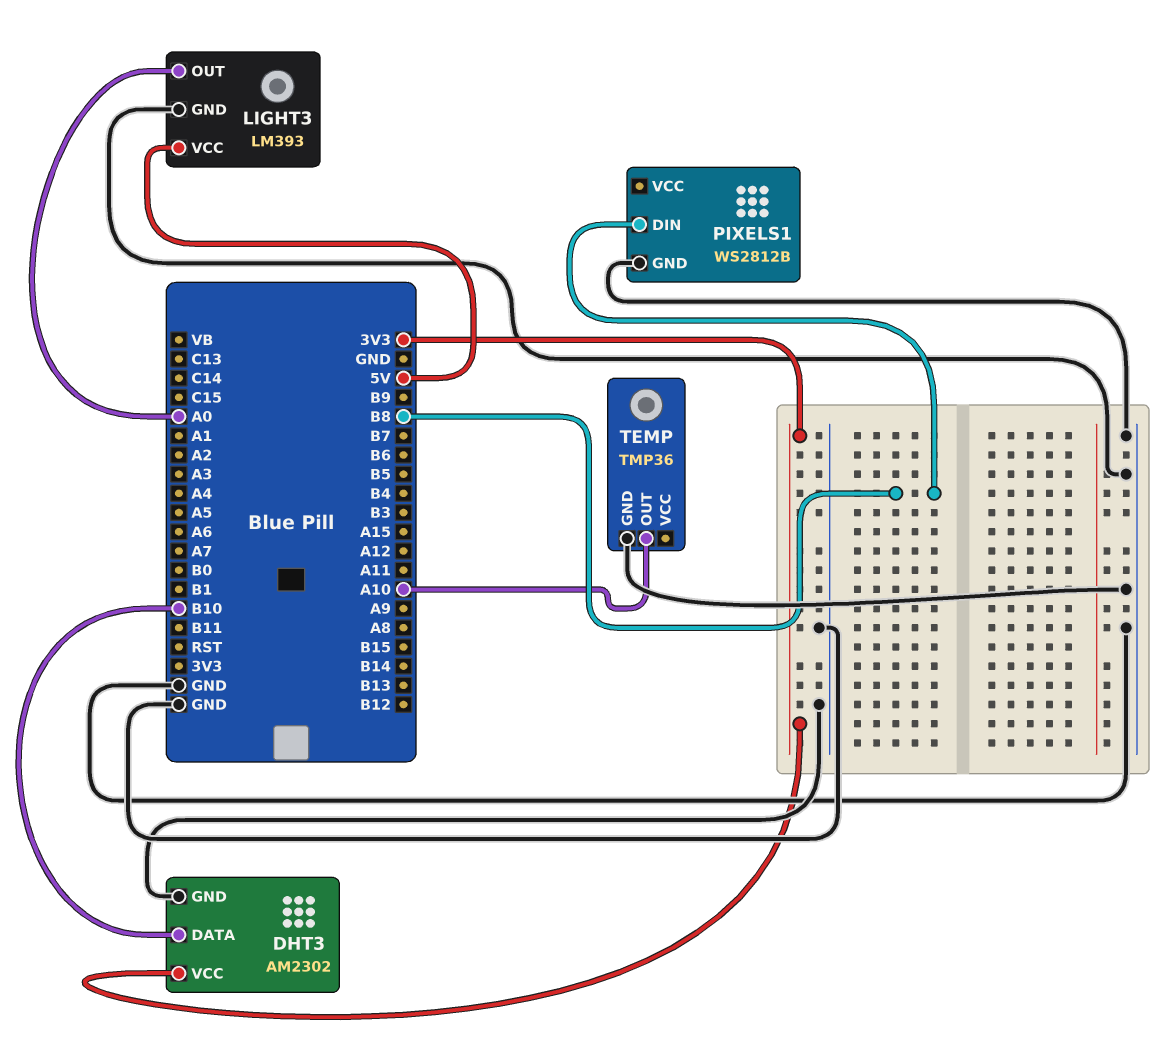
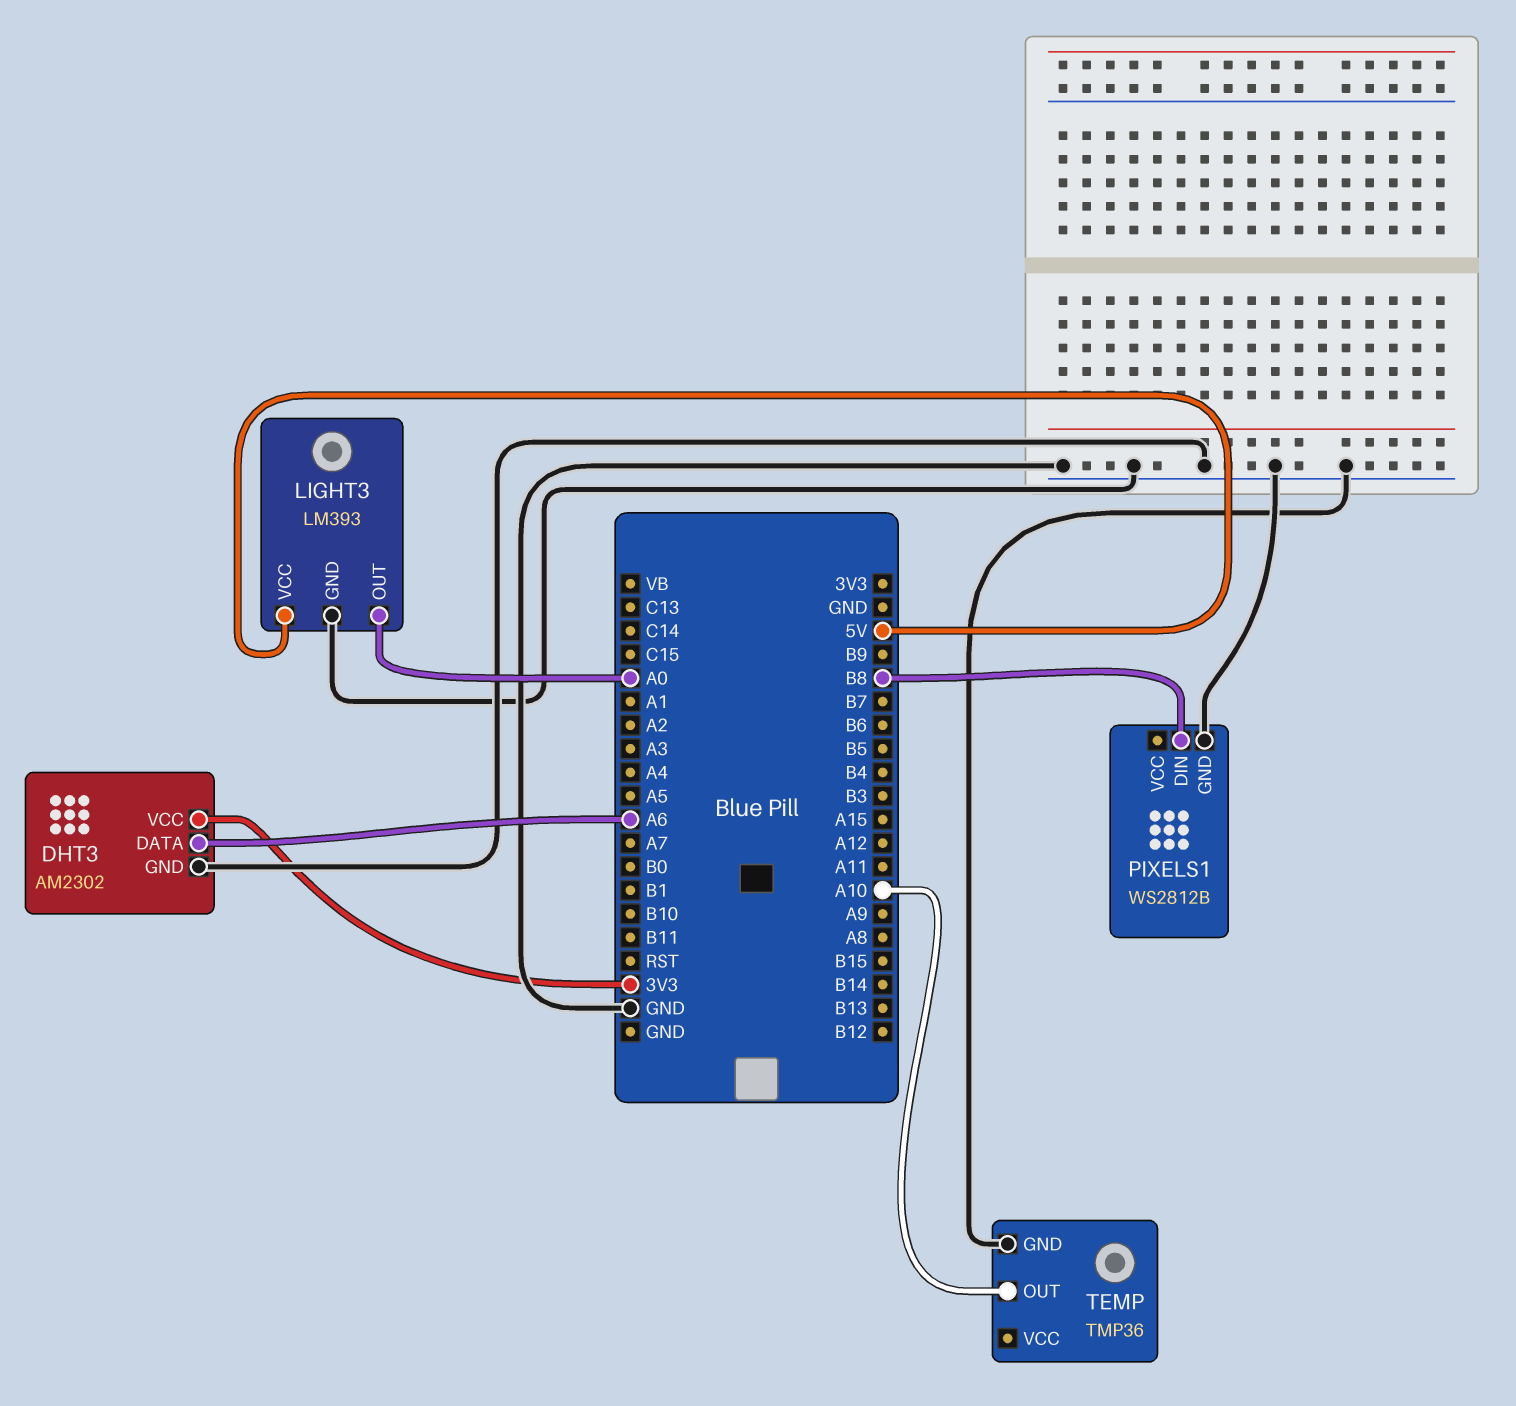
DHT3 pin DATA: B10 -> A6

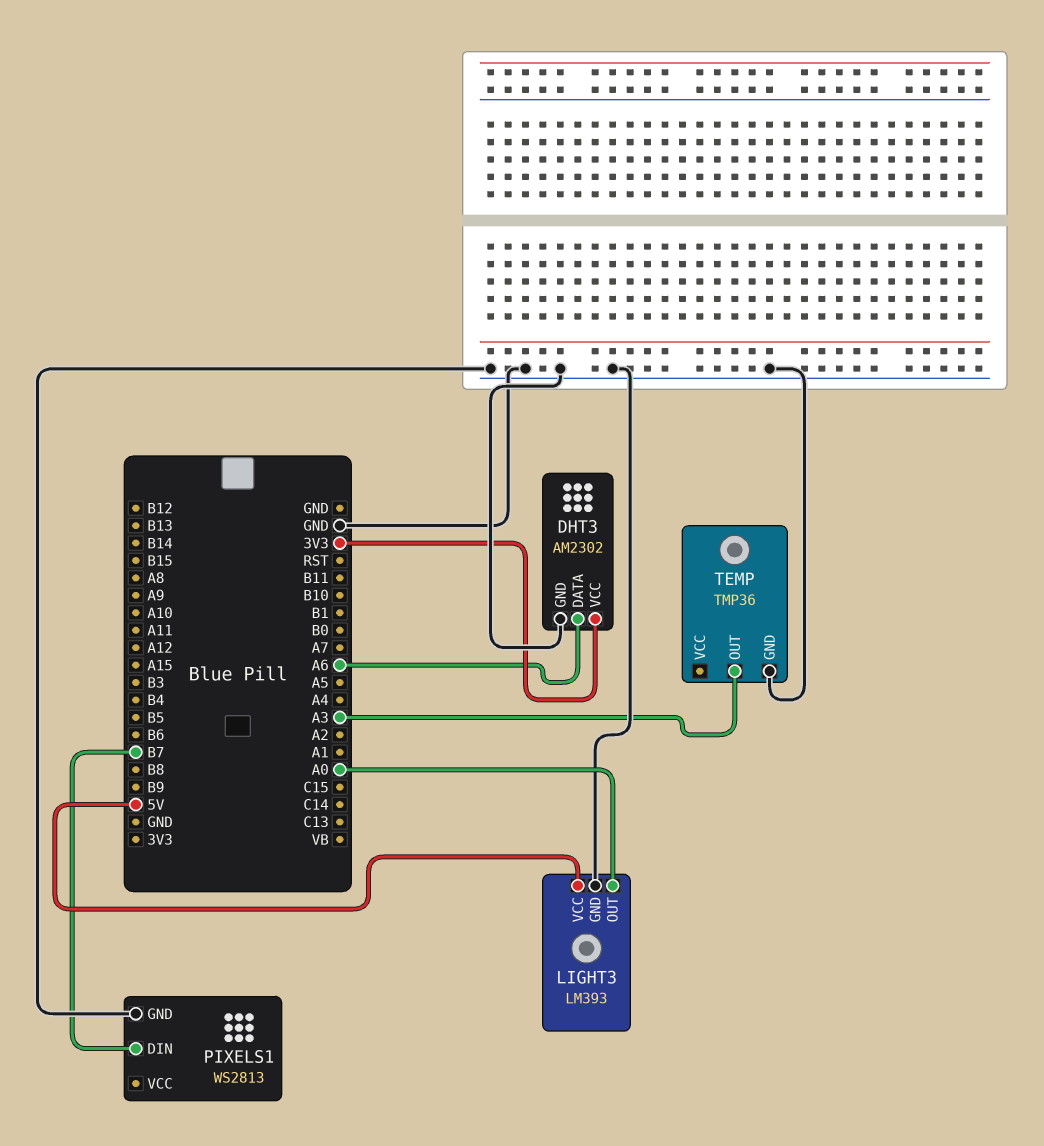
PIXELS1: WS2812B -> WS2813
PIXELS1 pin DIN: B8 -> B7
TEMP pin OUT: A10 -> A3

